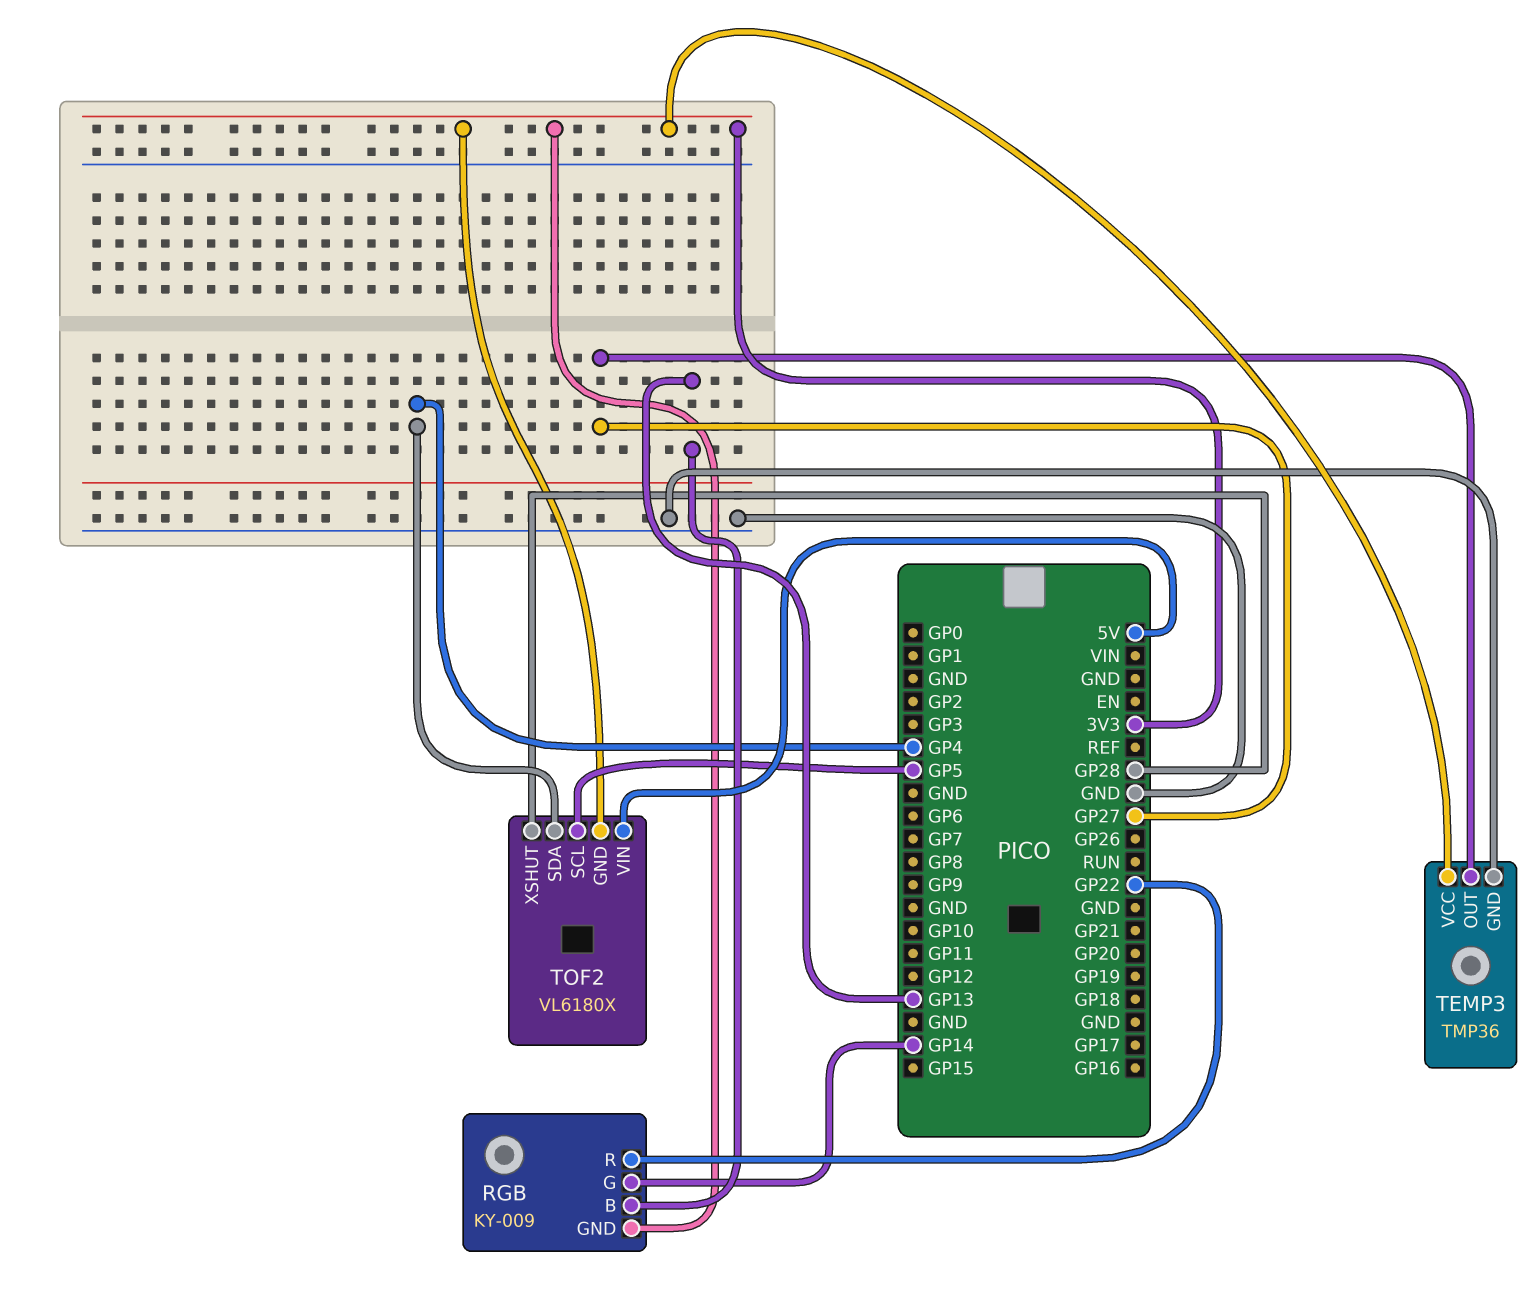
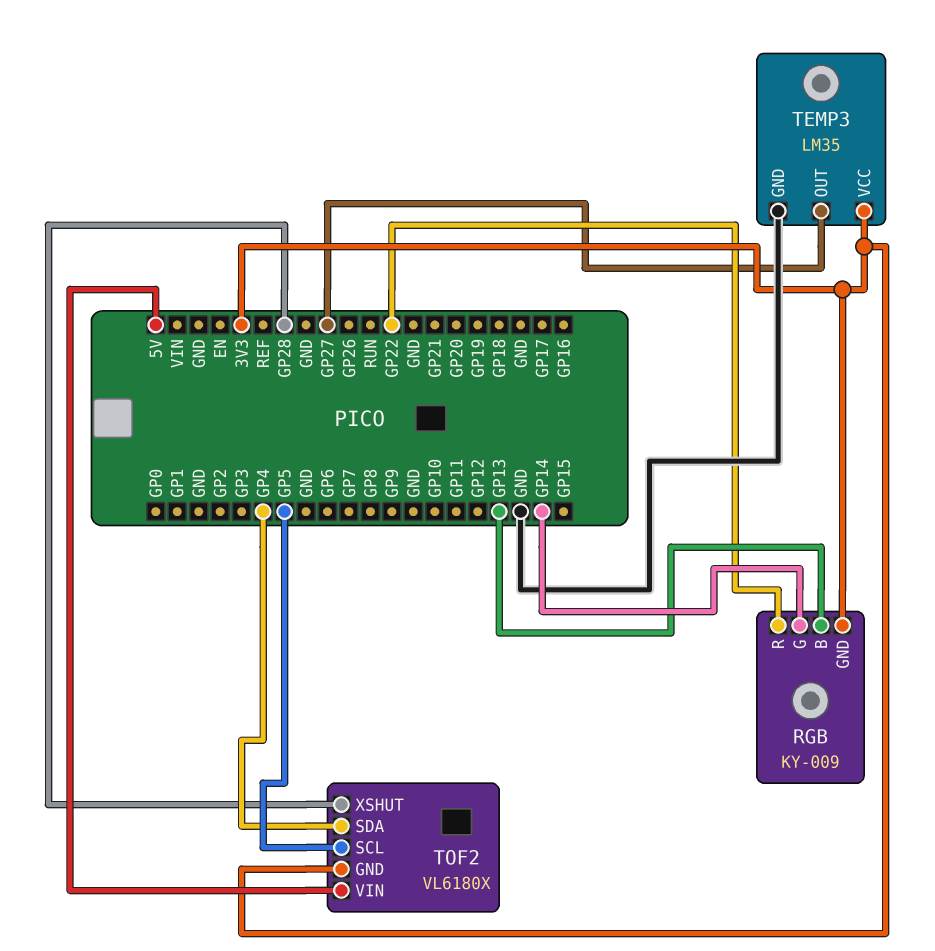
TEMP3: TMP36 -> LM35

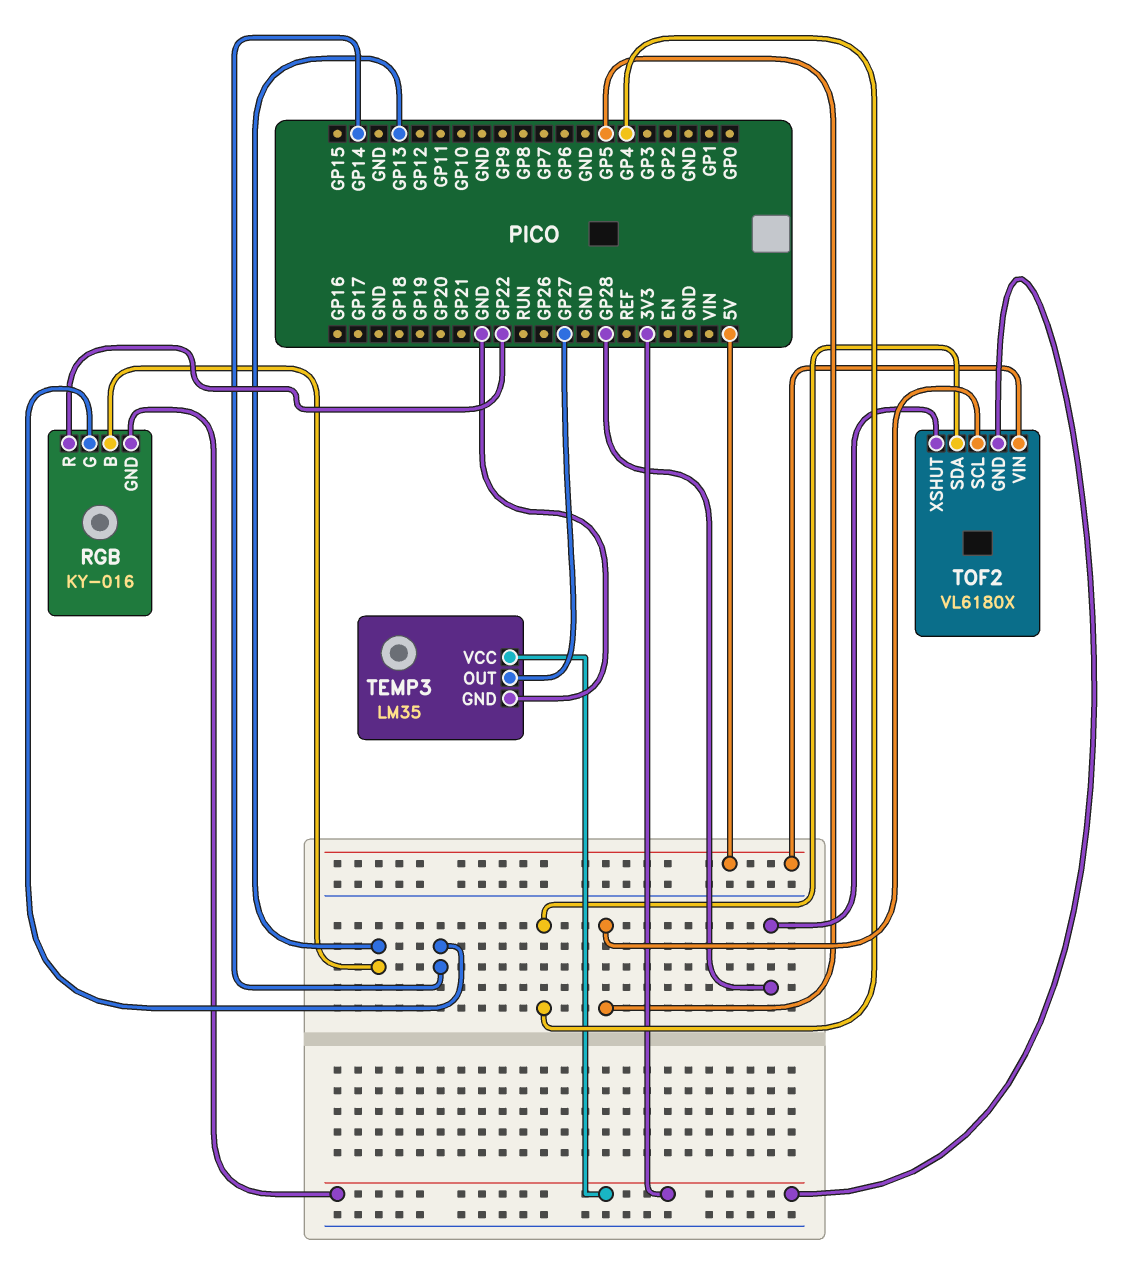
RGB: KY-009 -> KY-016

